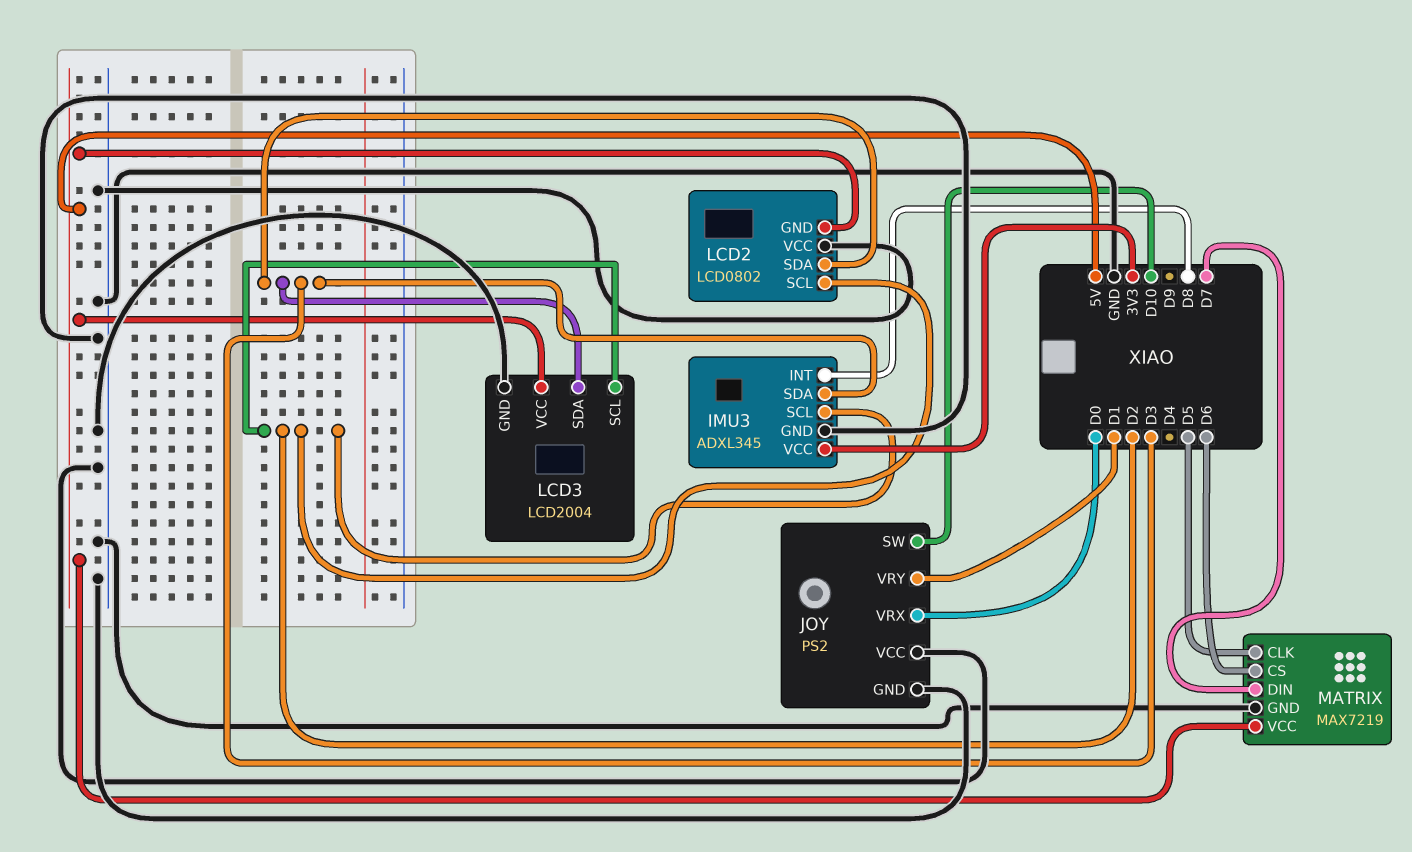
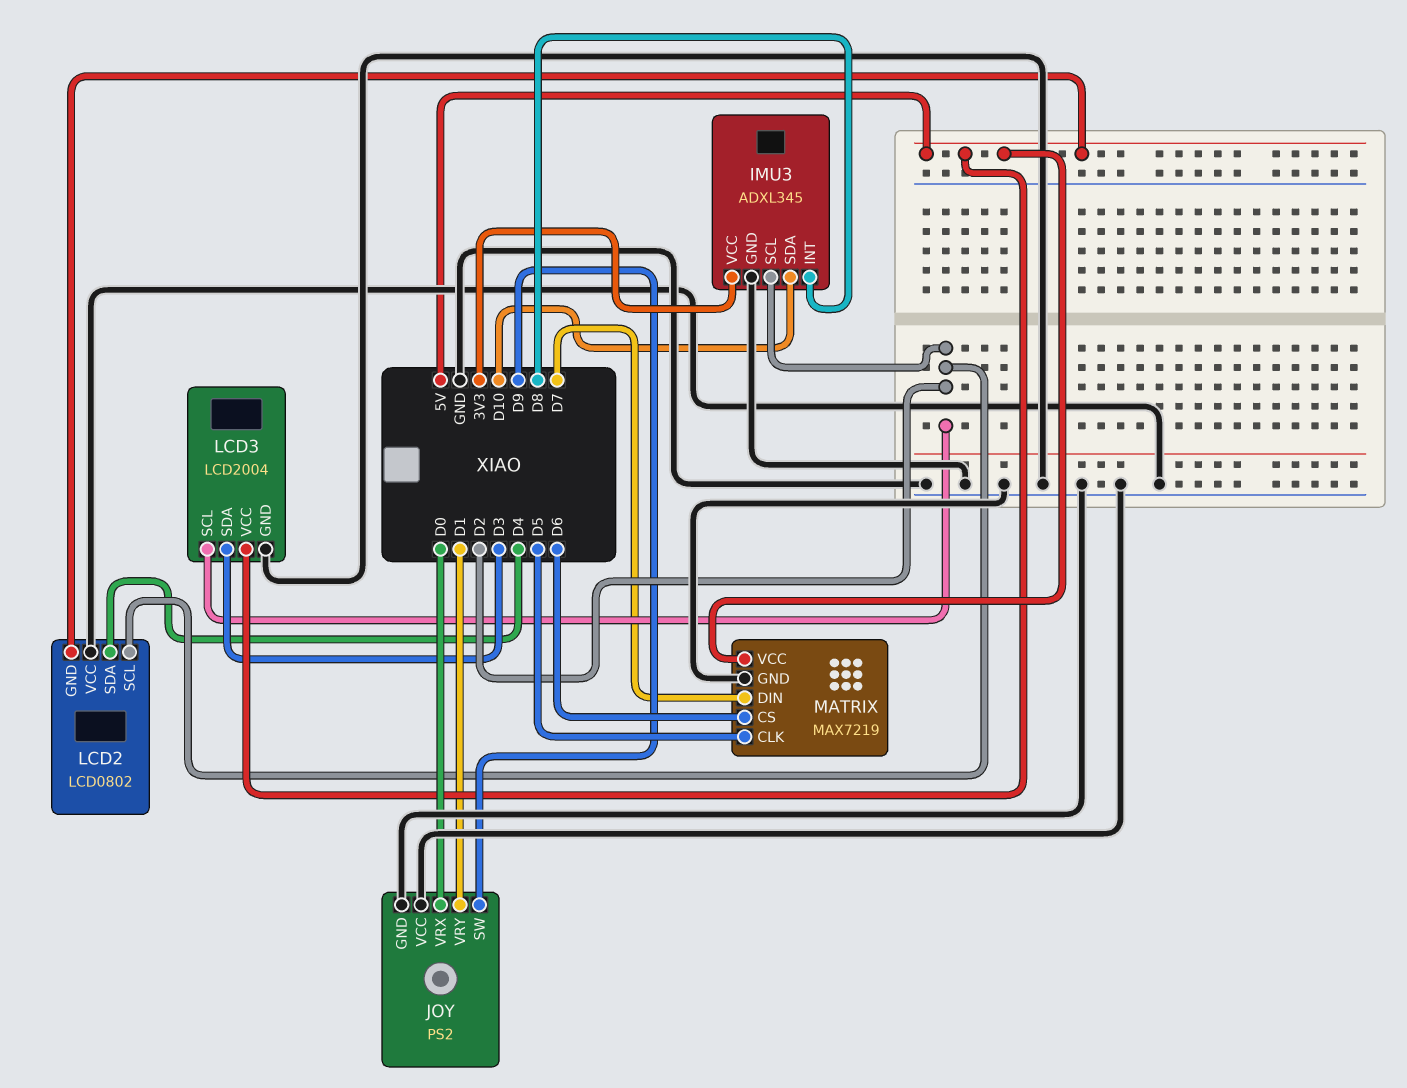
IMU3 pin SDA: D3 -> D10
JOY pin SW: D10 -> D9
LCD2 pin SDA: D3 -> D4

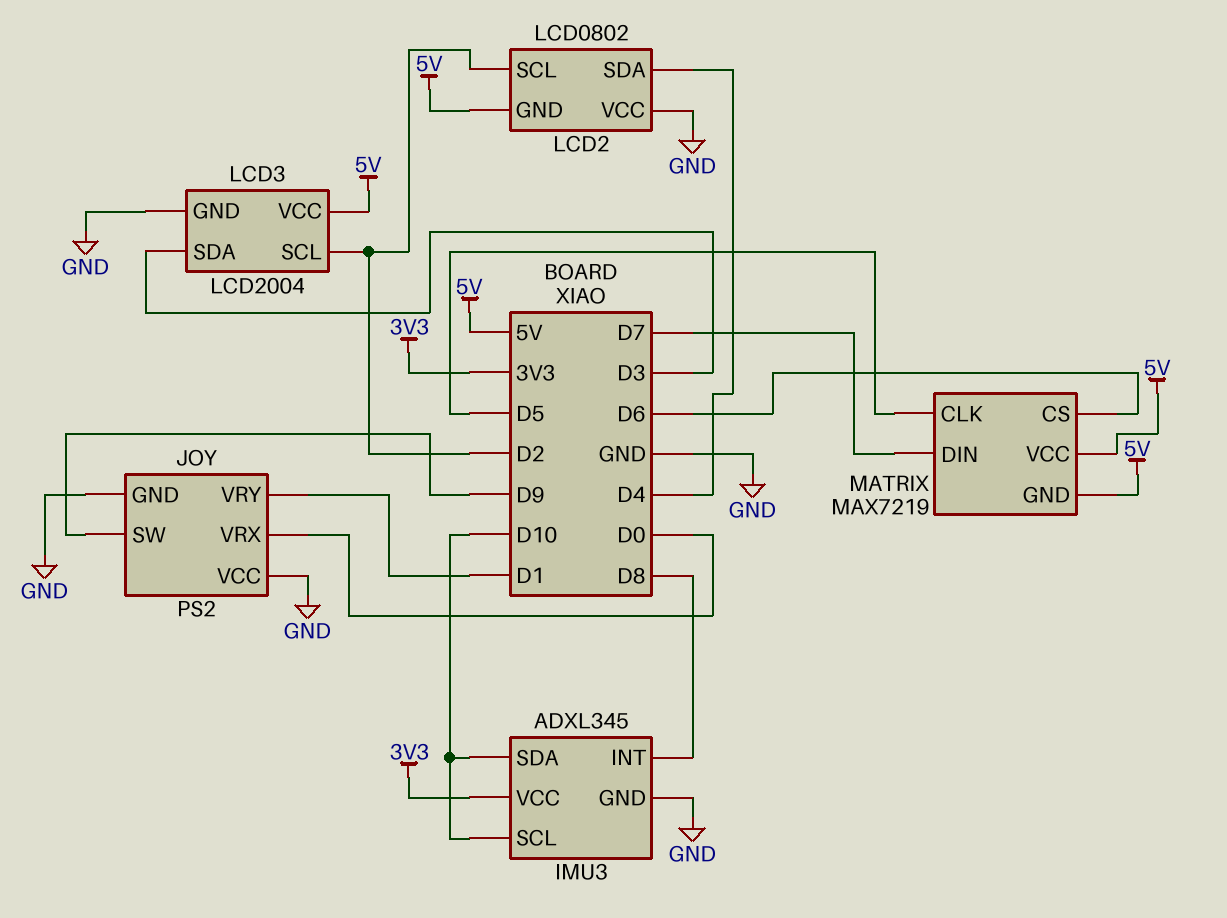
IMU3 pin SCL: D2 -> D10
MATRIX pin GND: GND -> 5V

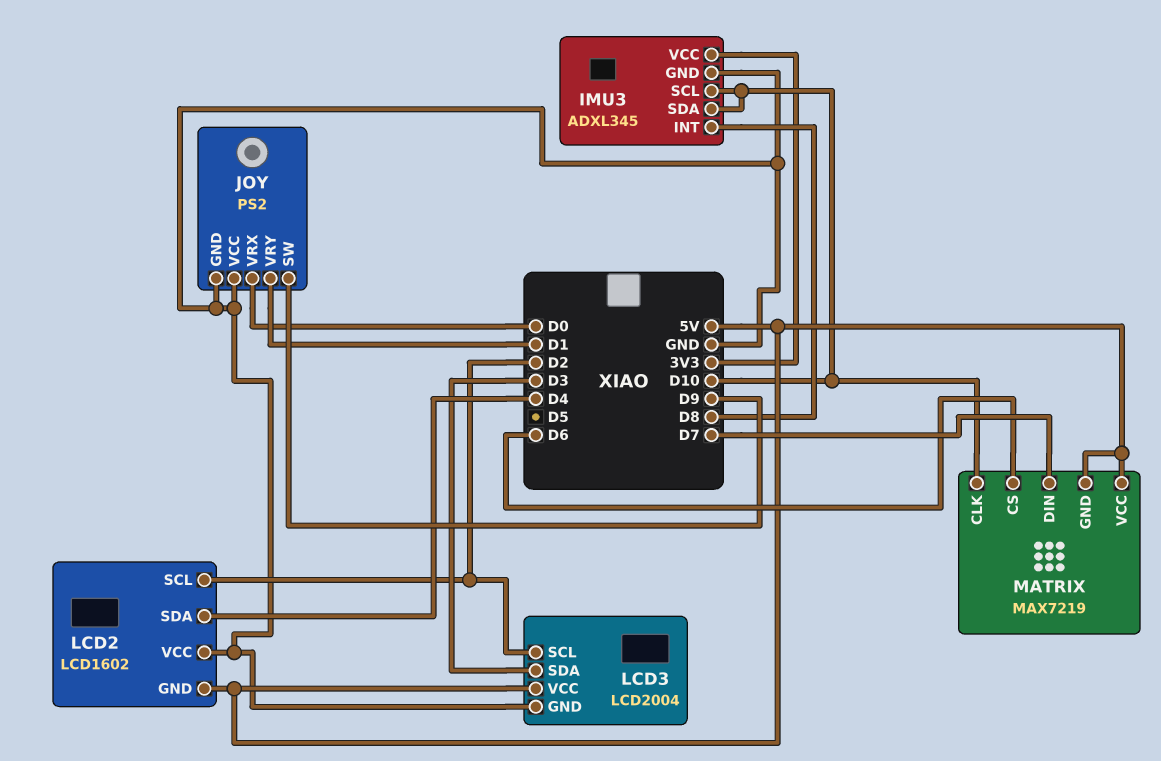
LCD2: LCD0802 -> LCD1602
MATRIX pin CLK: D5 -> D10

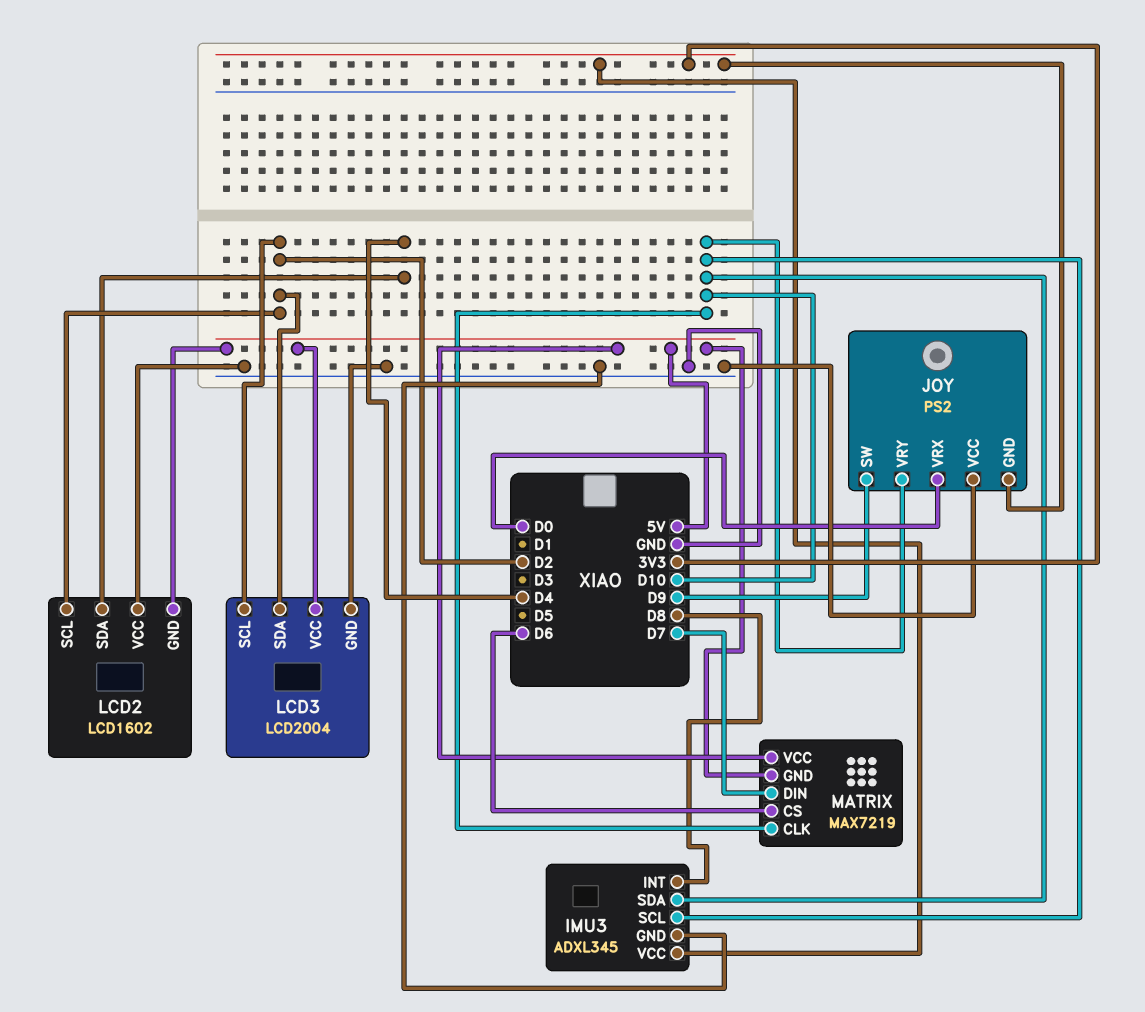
JOY pin GND: GND -> 3V3
JOY pin VRY: D1 -> D10
LCD3 pin SDA: D3 -> D2

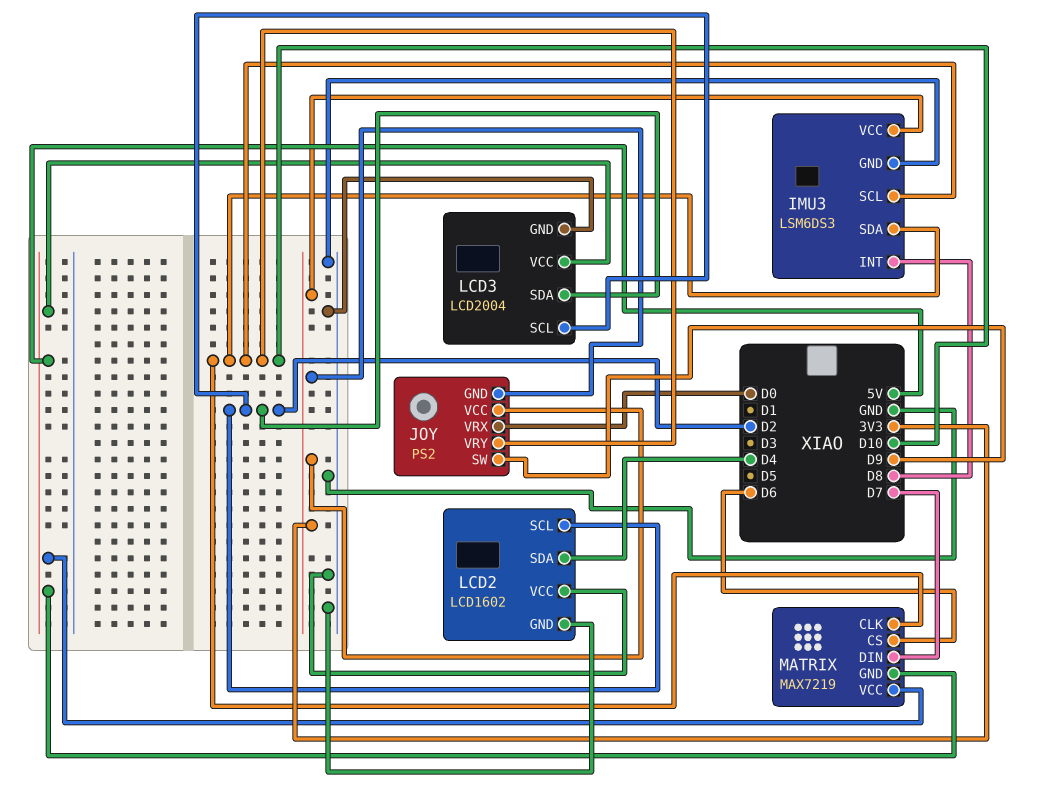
IMU3: ADXL345 -> LSM6DS3
JOY pin VCC: GND -> 3V3
LCD2 pin GND: 5V -> GND

